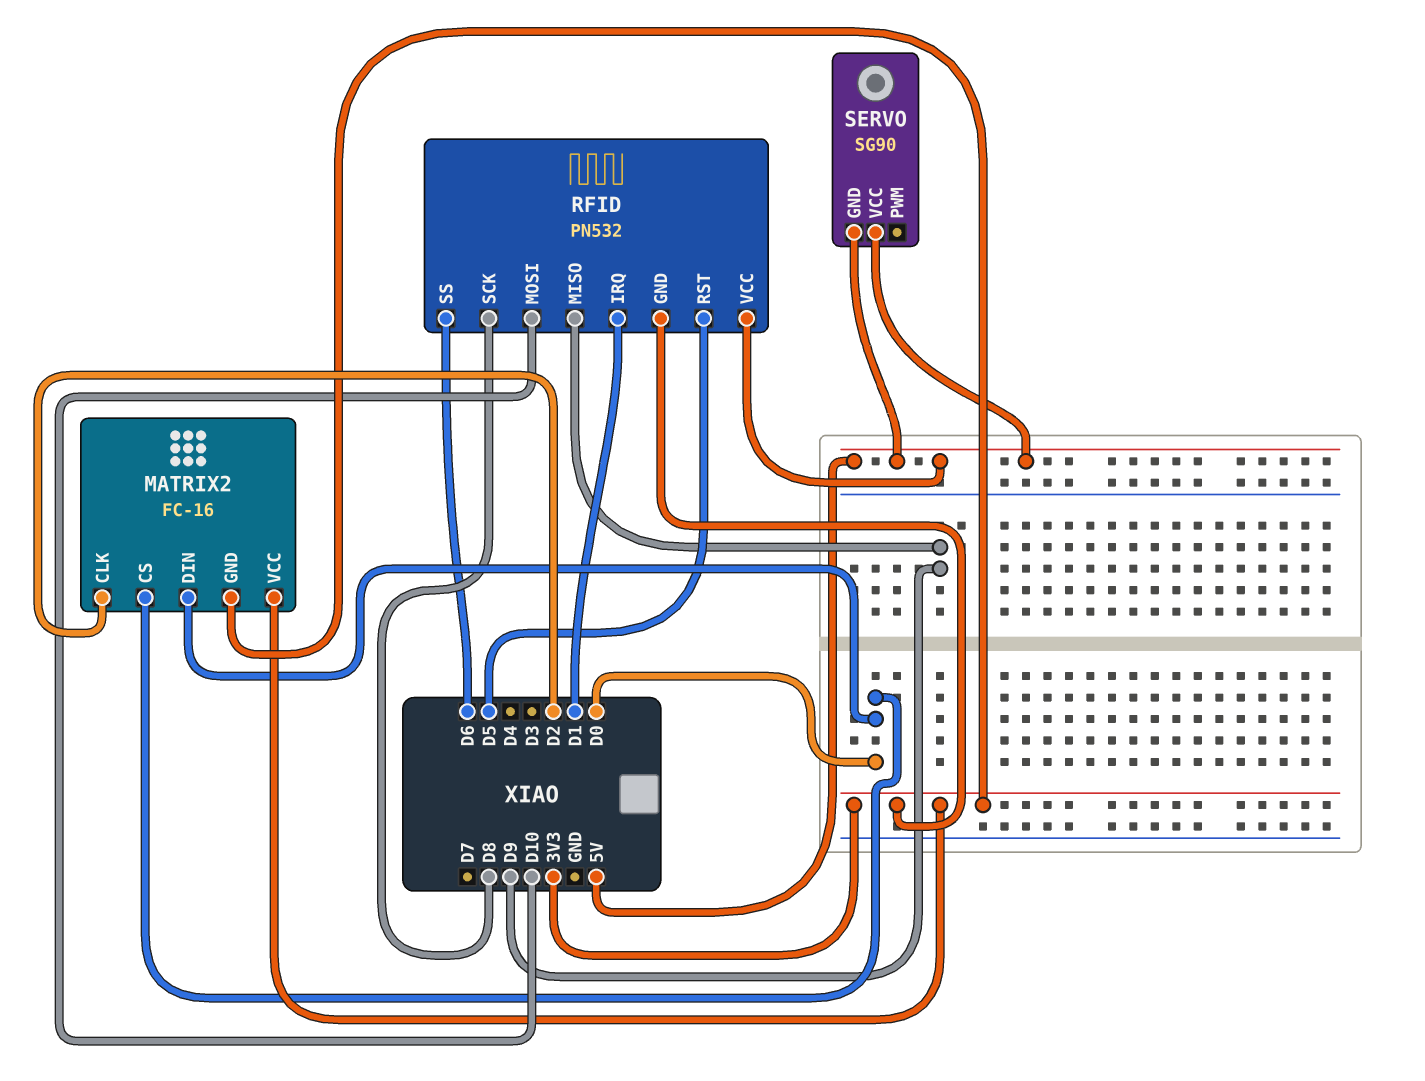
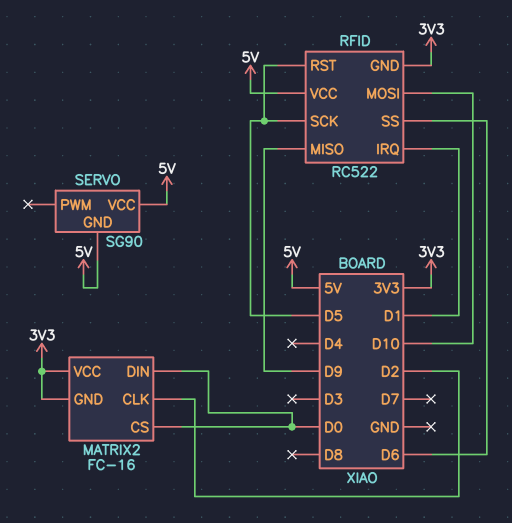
RFID: PN532 -> RC522
RFID pin SCK: D8 -> D5

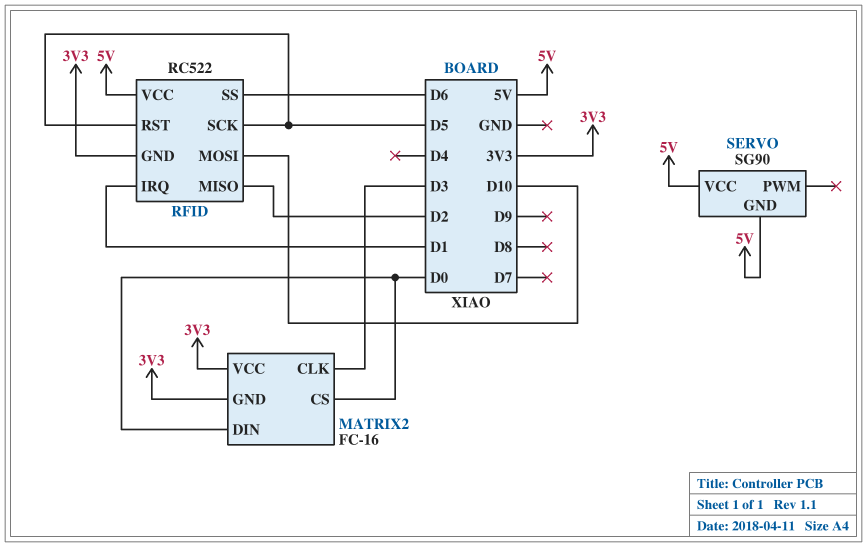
MATRIX2 pin CLK: D2 -> D3
RFID pin MISO: D9 -> D2

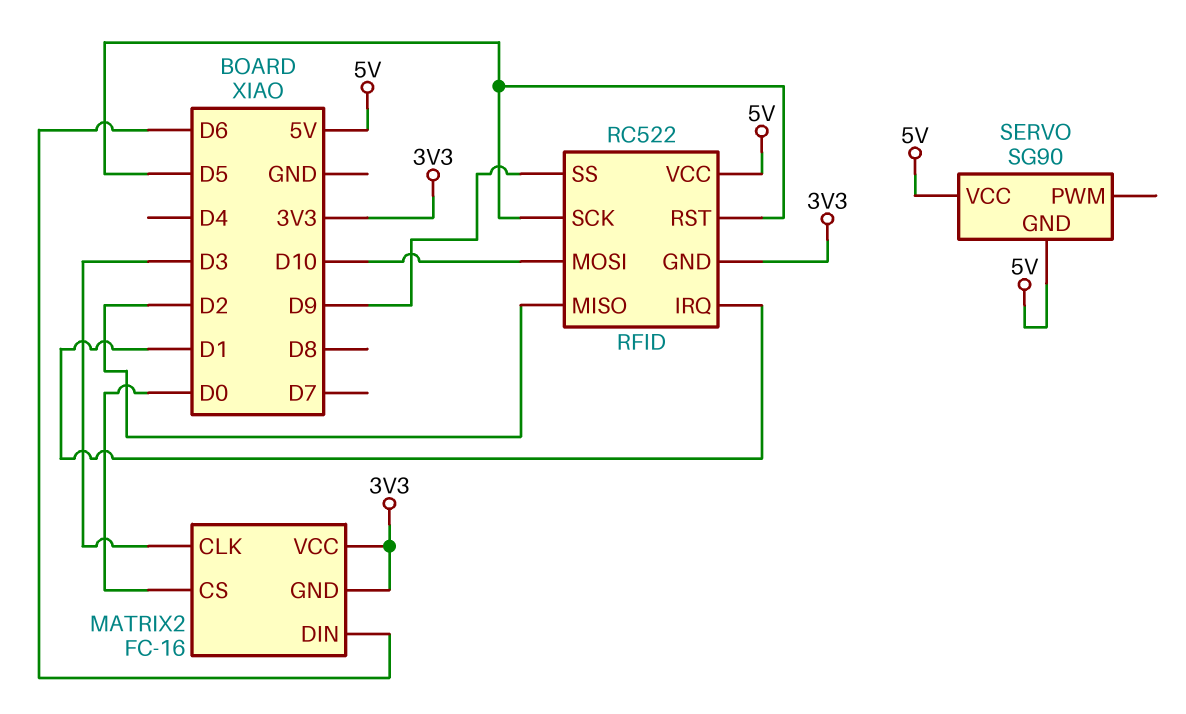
MATRIX2 pin DIN: D0 -> D6
RFID pin SS: D6 -> D9

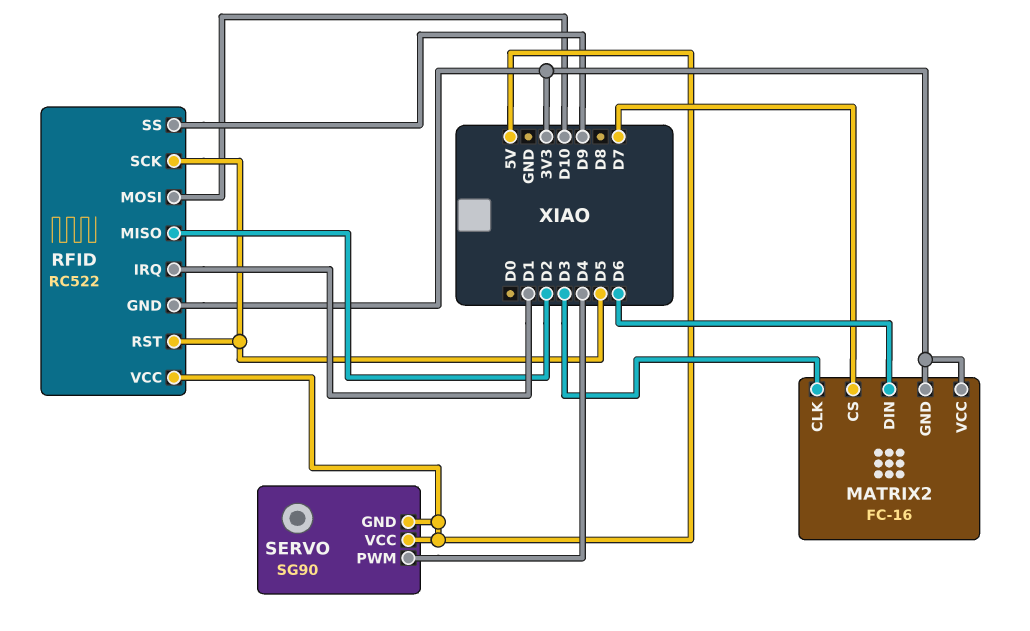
MATRIX2 pin CS: D0 -> D7
SERVO pin PWM: none -> D4

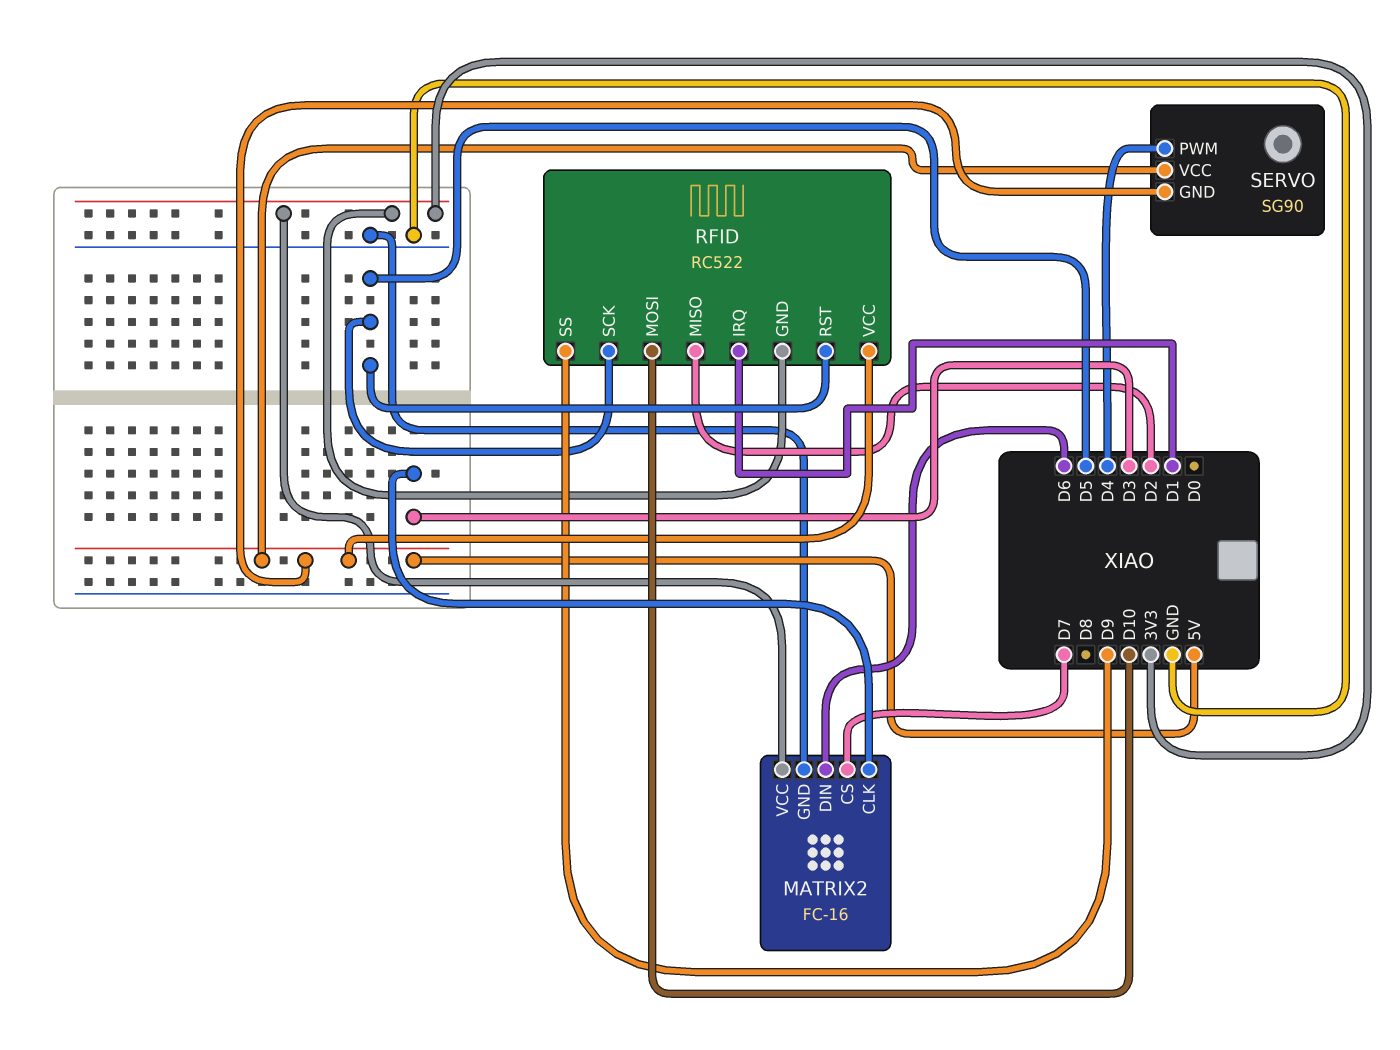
MATRIX2 pin GND: 3V3 -> GND

